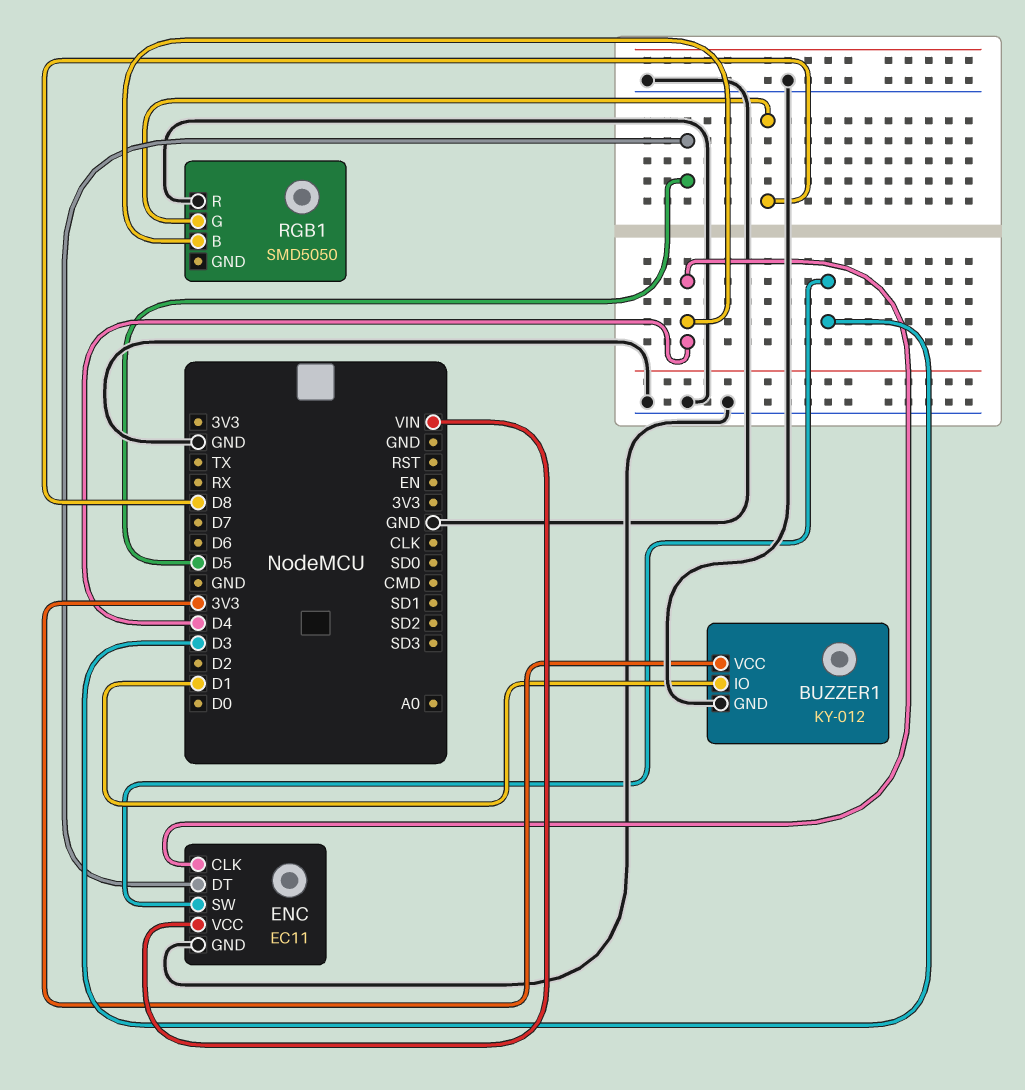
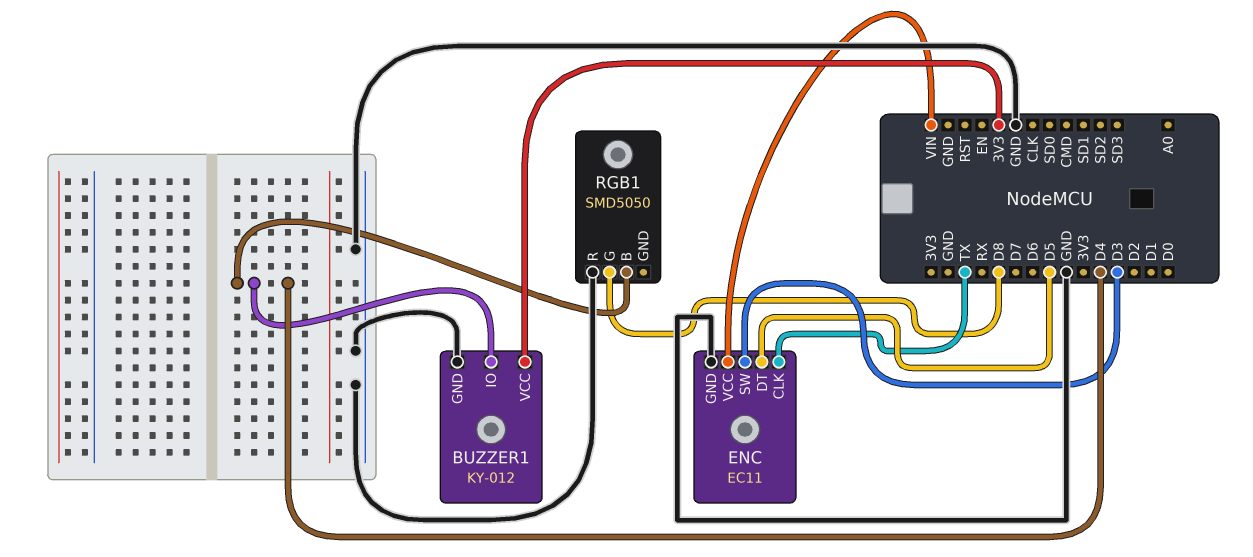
BUZZER1 pin IO: D1 -> D4
ENC pin CLK: D4 -> TX

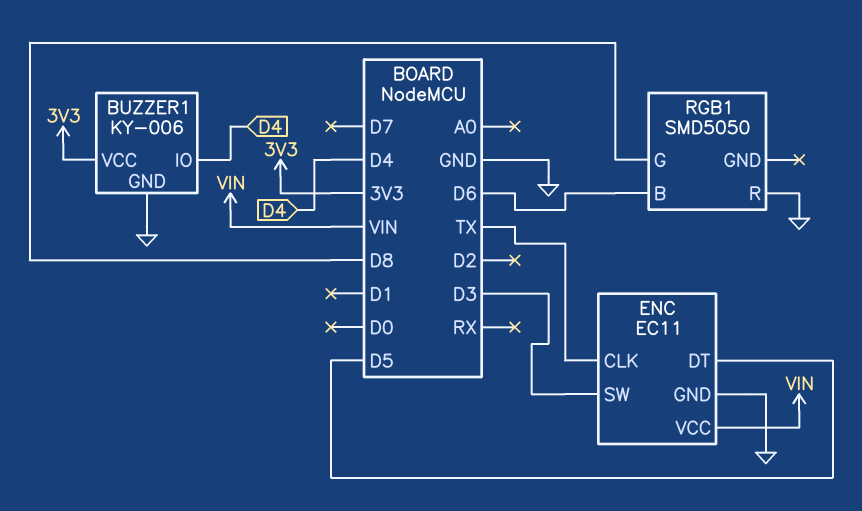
BUZZER1: KY-012 -> KY-006
RGB1 pin B: D4 -> D6

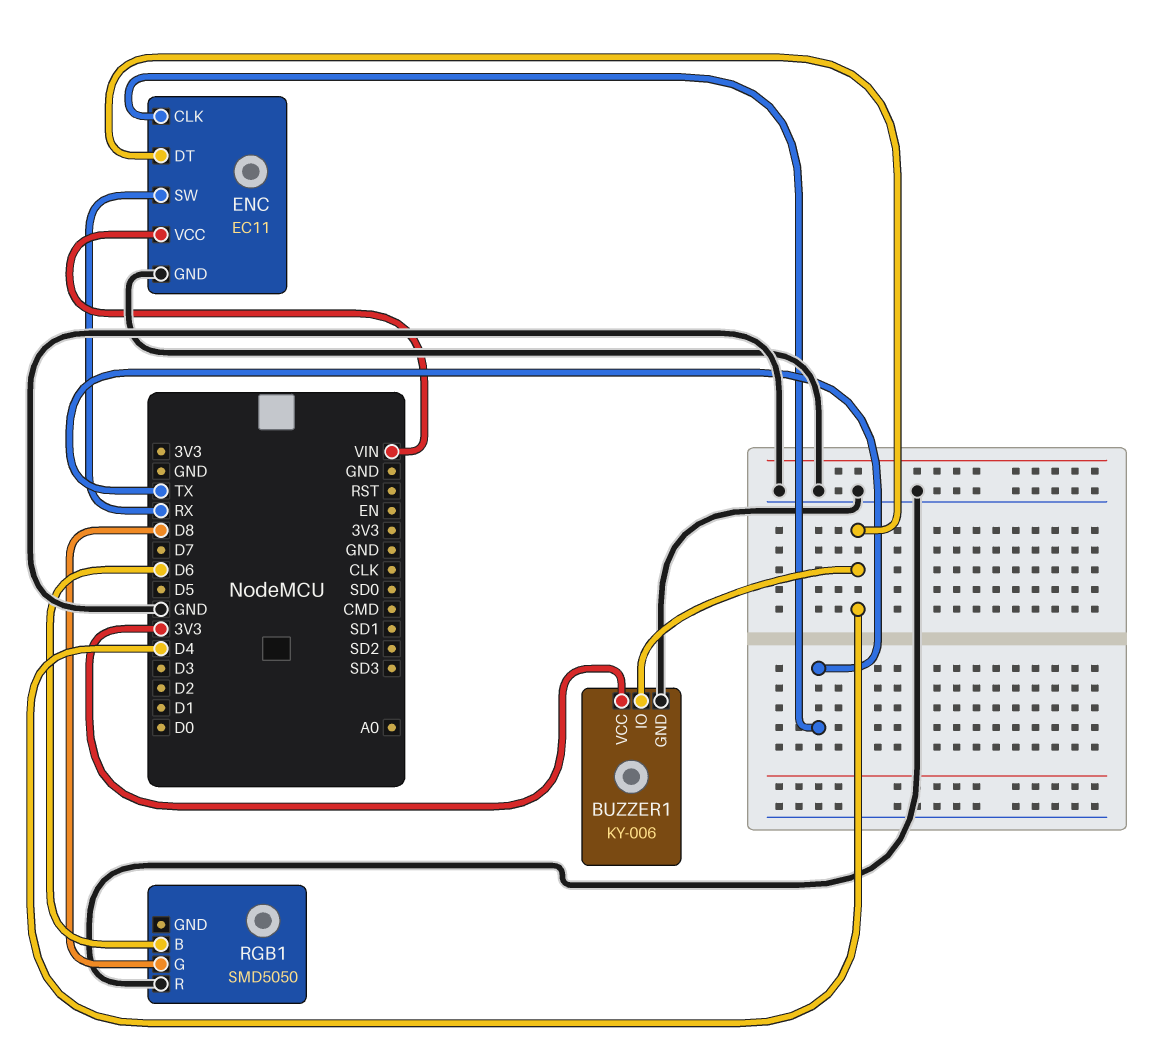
ENC pin DT: D5 -> D4
ENC pin SW: D3 -> RX

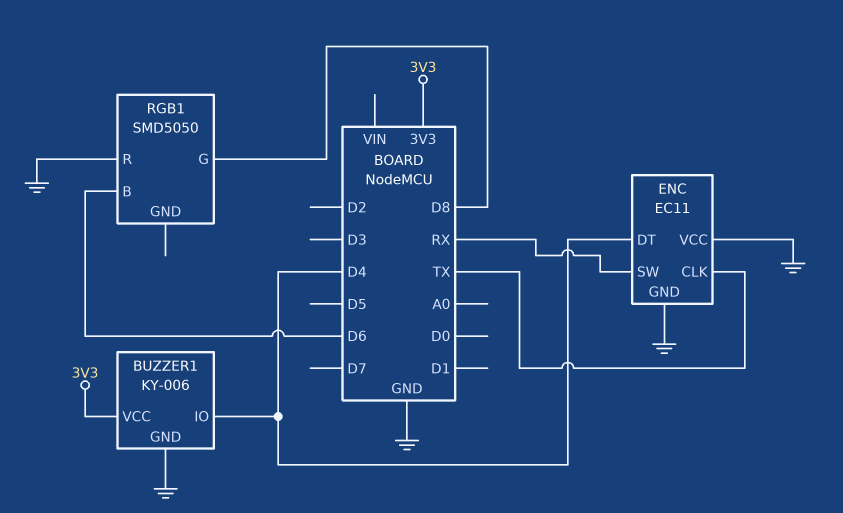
ENC pin VCC: VIN -> GND

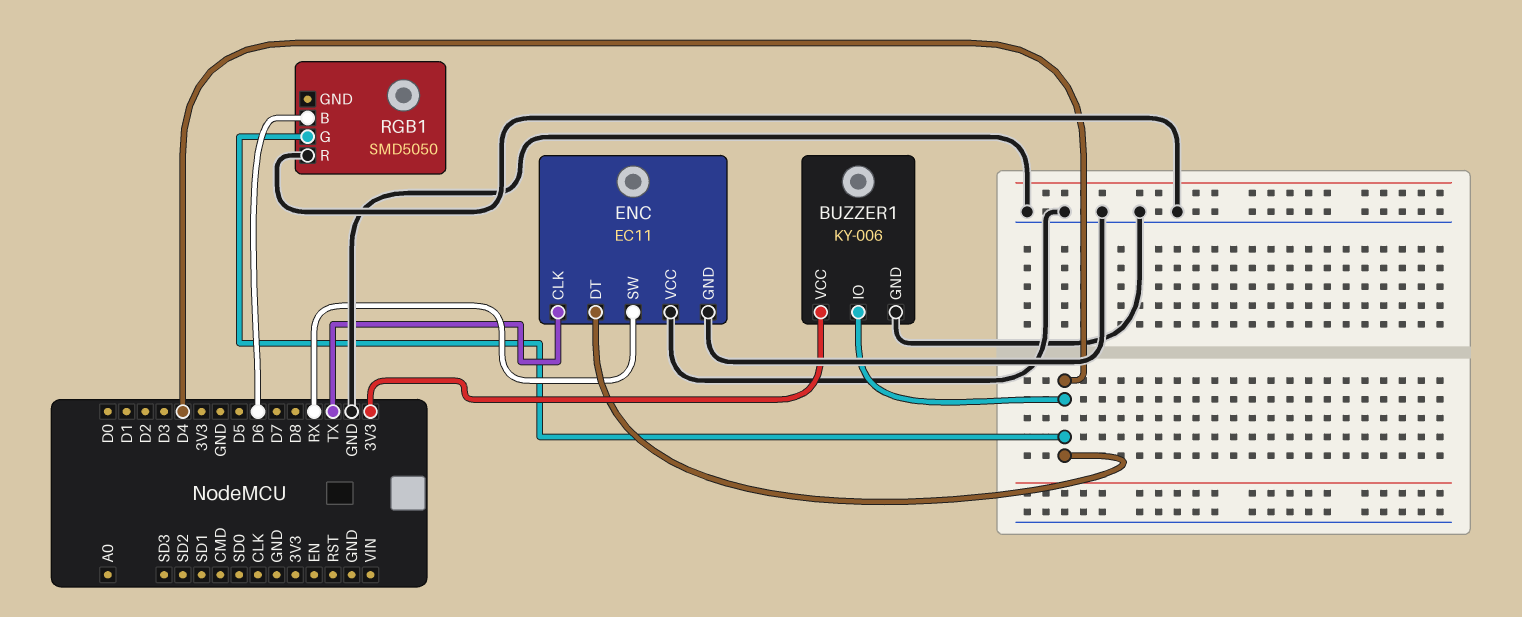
RGB1 pin G: D8 -> D4

